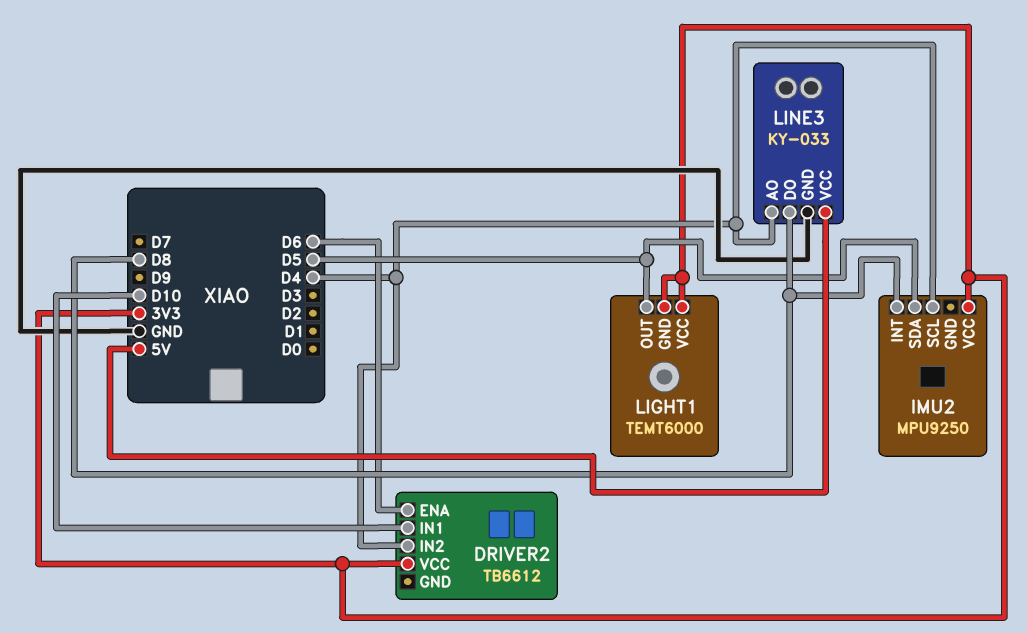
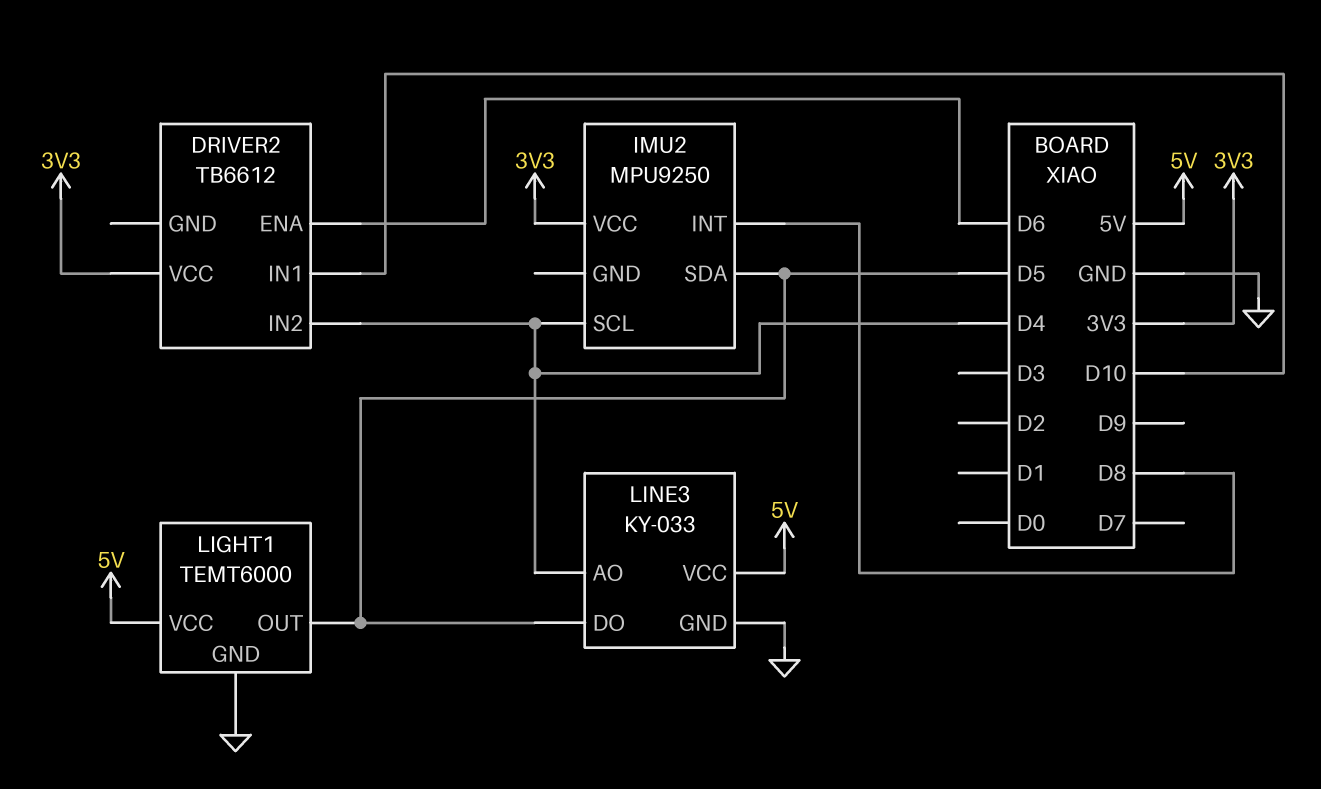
LIGHT1 pin GND: 3V3 -> GND
LIGHT1 pin VCC: 3V3 -> 5V
LINE3 pin DO: D8 -> D5

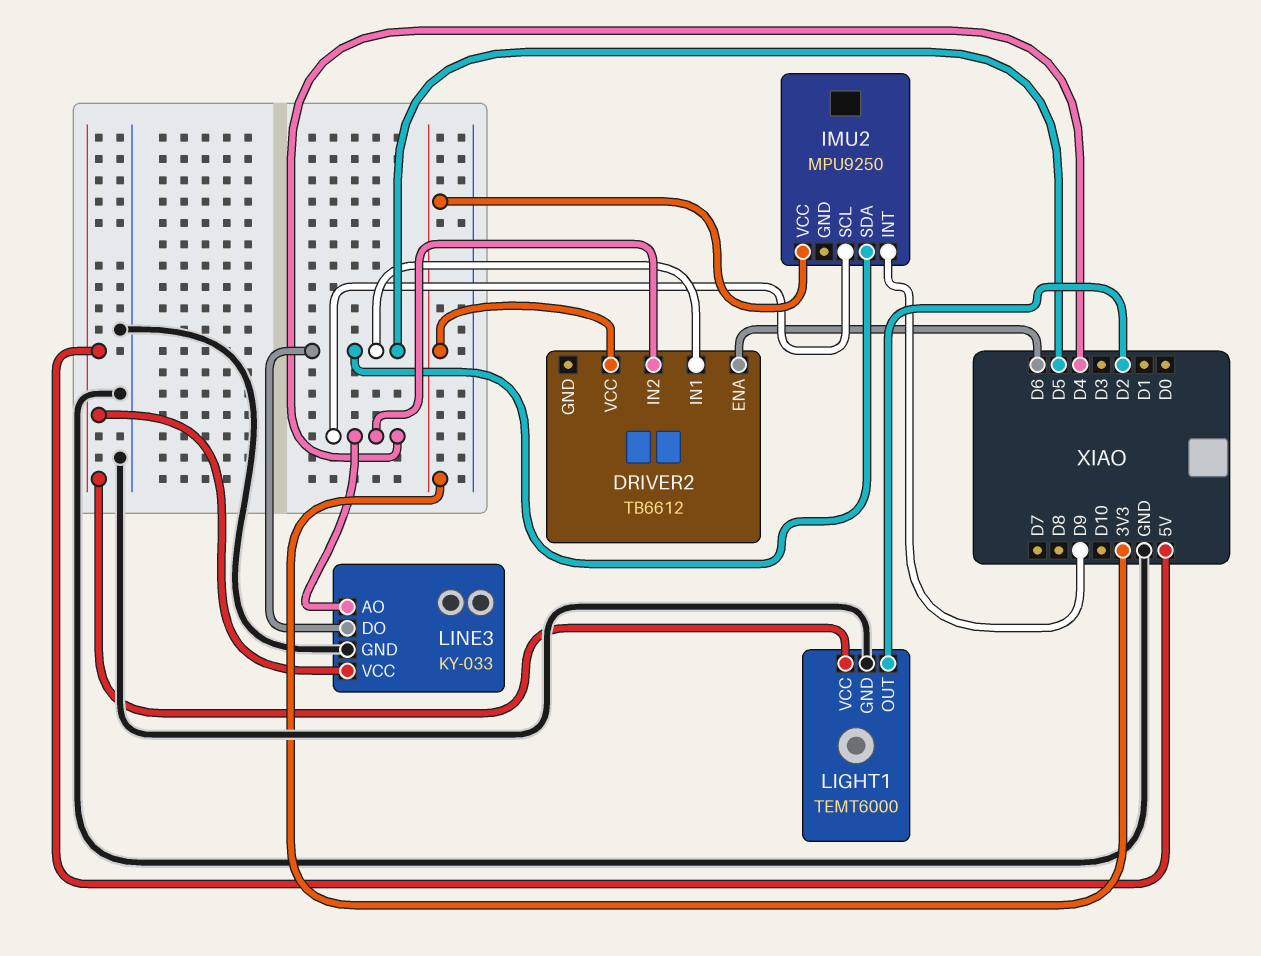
DRIVER2 pin IN1: D10 -> D5
IMU2 pin INT: D8 -> D9
LIGHT1 pin OUT: D5 -> D2

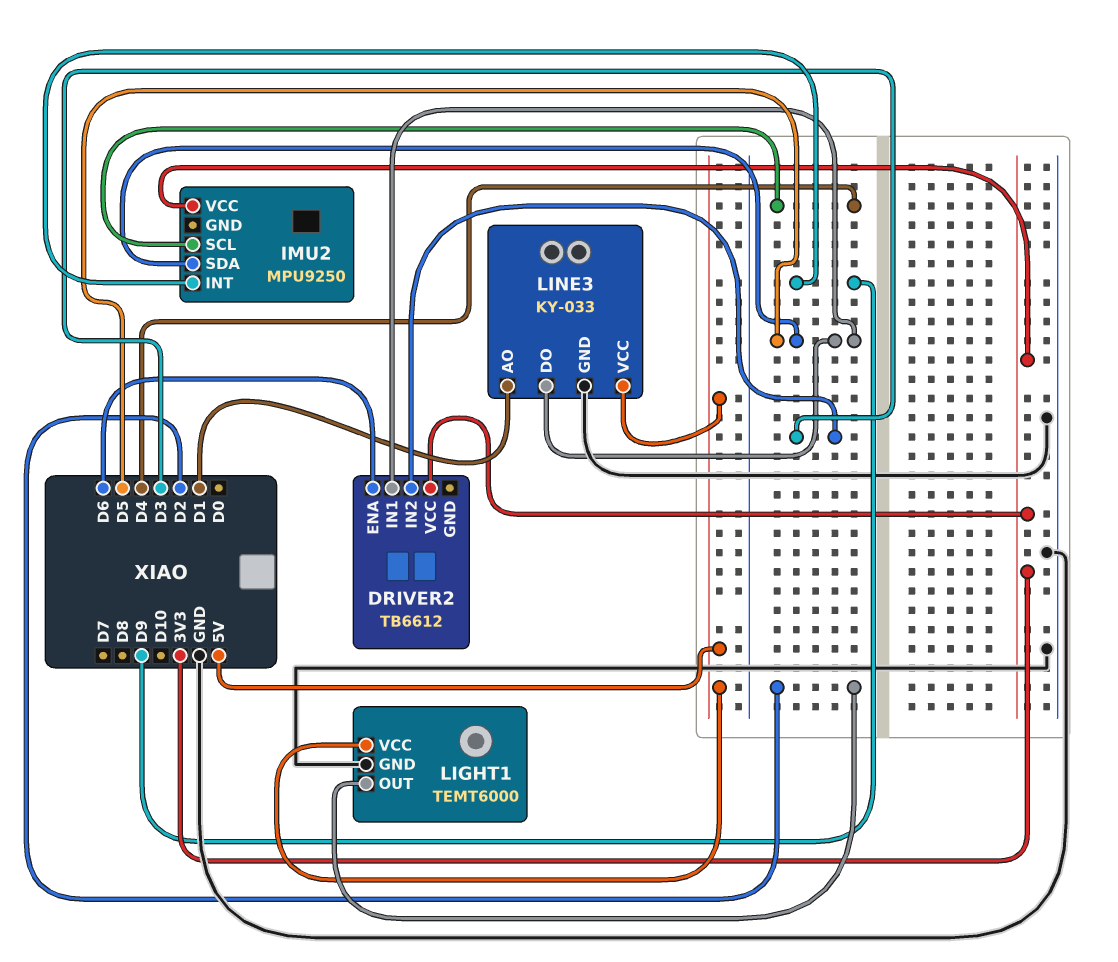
DRIVER2 pin IN2: D4 -> D3
LINE3 pin AO: D4 -> D1

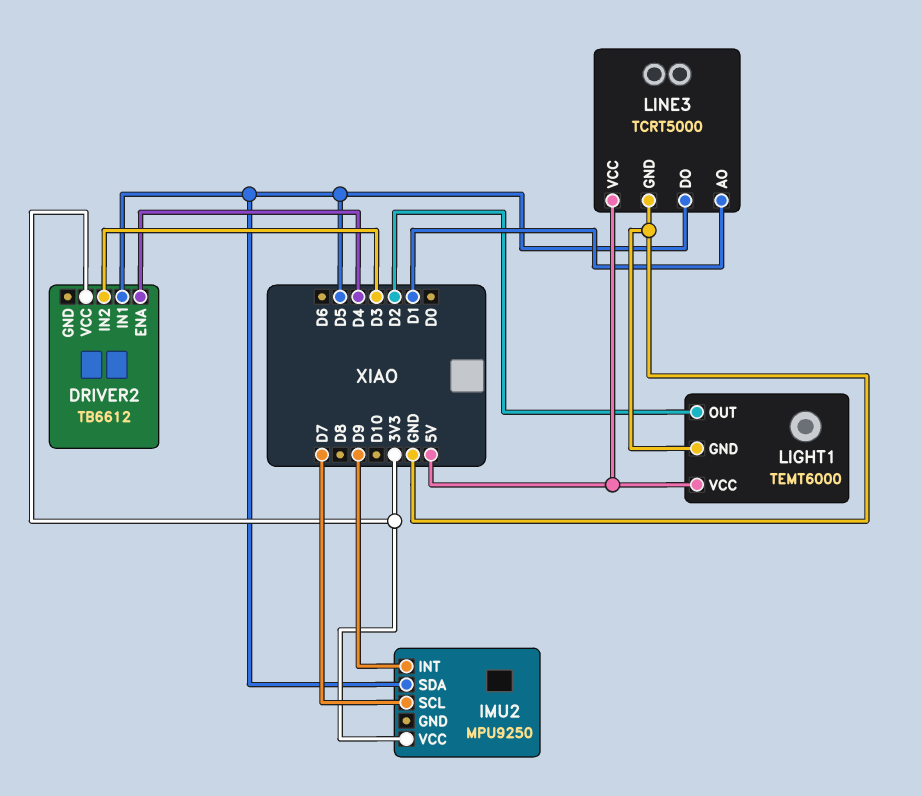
DRIVER2 pin ENA: D6 -> D4
IMU2 pin SCL: D4 -> D7
LINE3: KY-033 -> TCRT5000

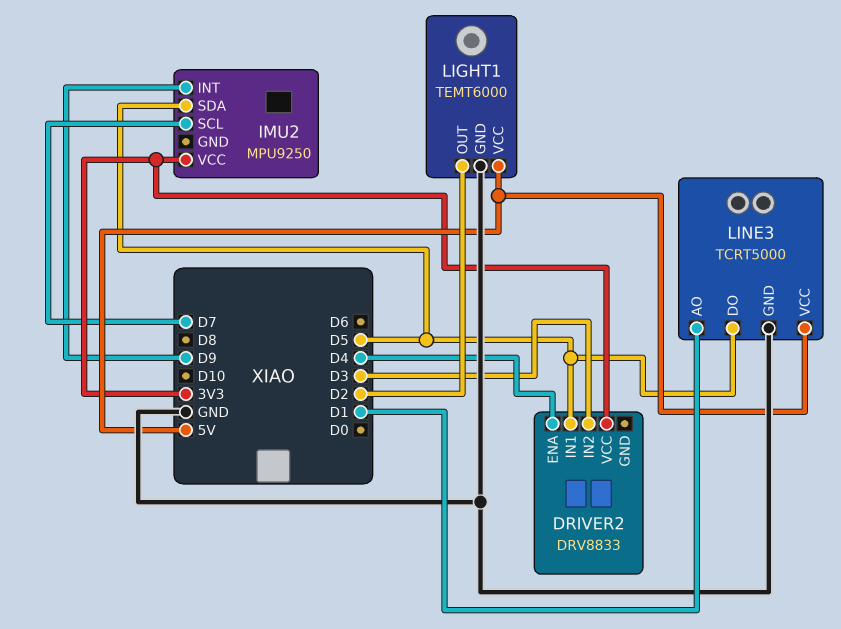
DRIVER2: TB6612 -> DRV8833

